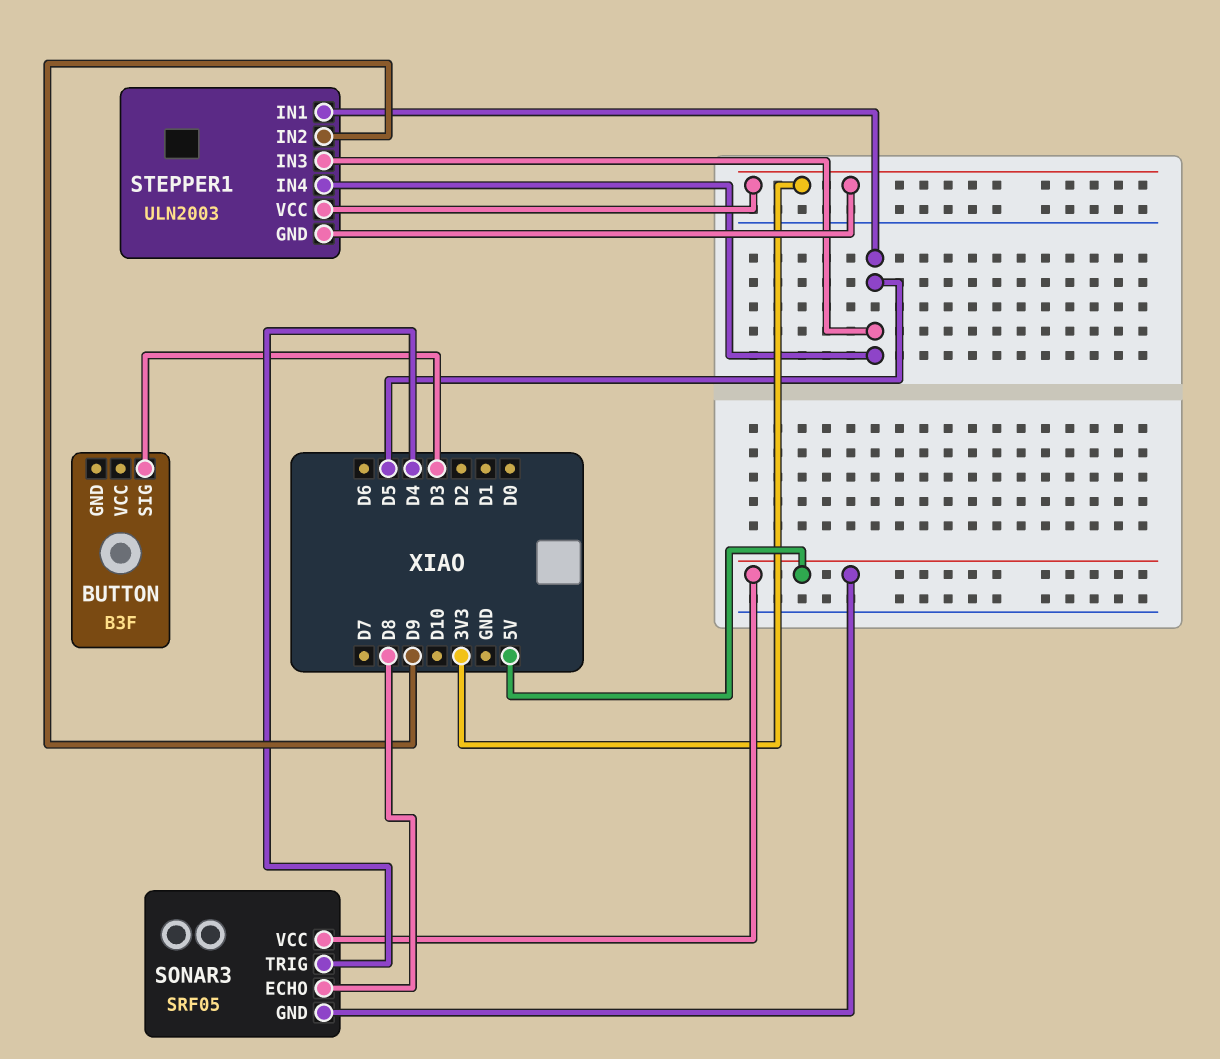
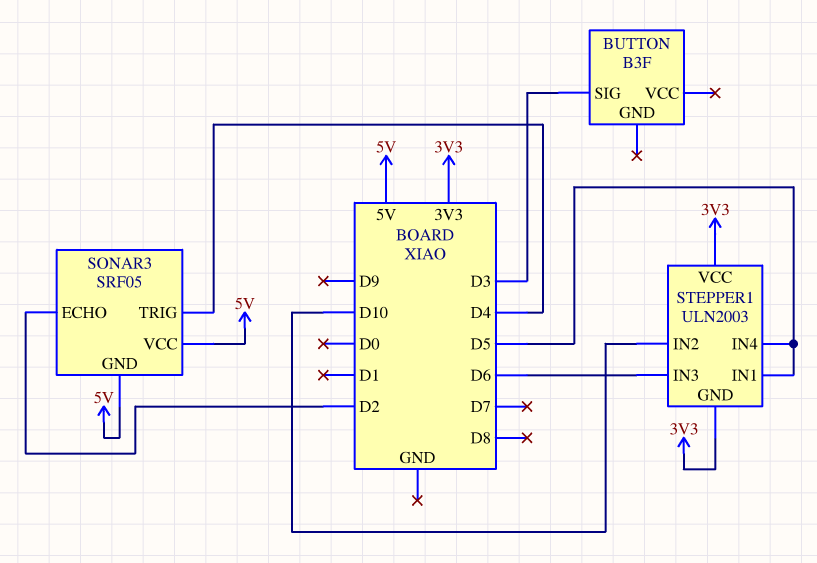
SONAR3 pin ECHO: D8 -> D2
STEPPER1 pin IN2: D9 -> D10
STEPPER1 pin IN3: D5 -> D6

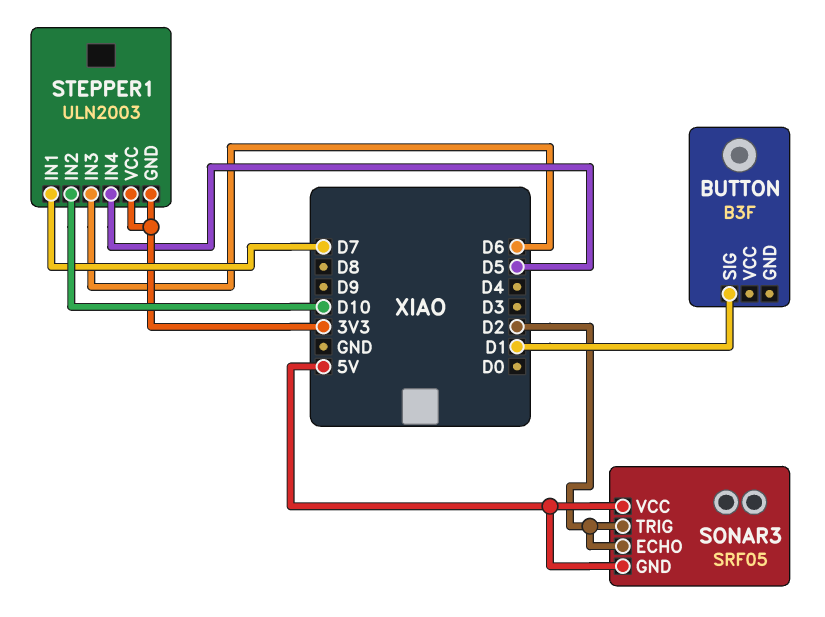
BUTTON pin SIG: D3 -> D1
SONAR3 pin TRIG: D4 -> D2
STEPPER1 pin IN1: D5 -> D7

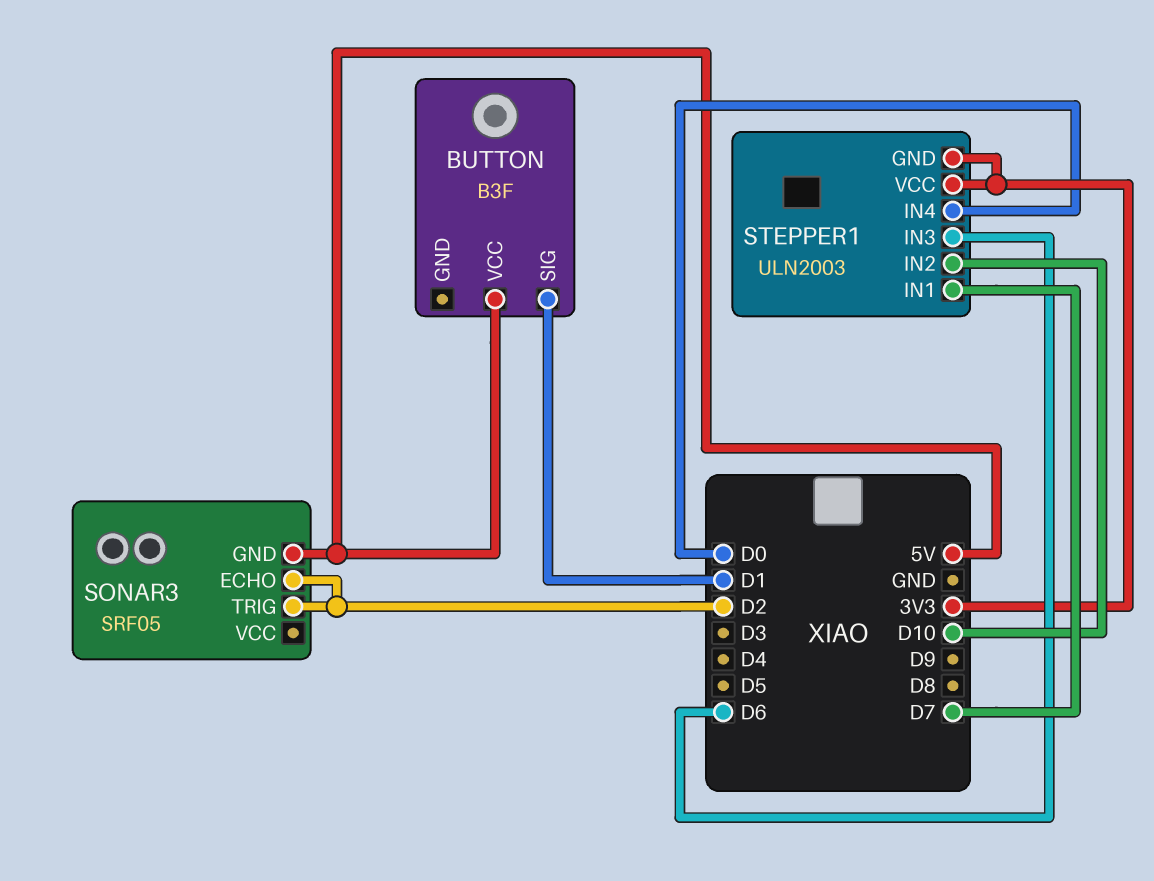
BUTTON pin VCC: none -> 5V
SONAR3 pin VCC: 5V -> none
STEPPER1 pin IN4: D5 -> D0

